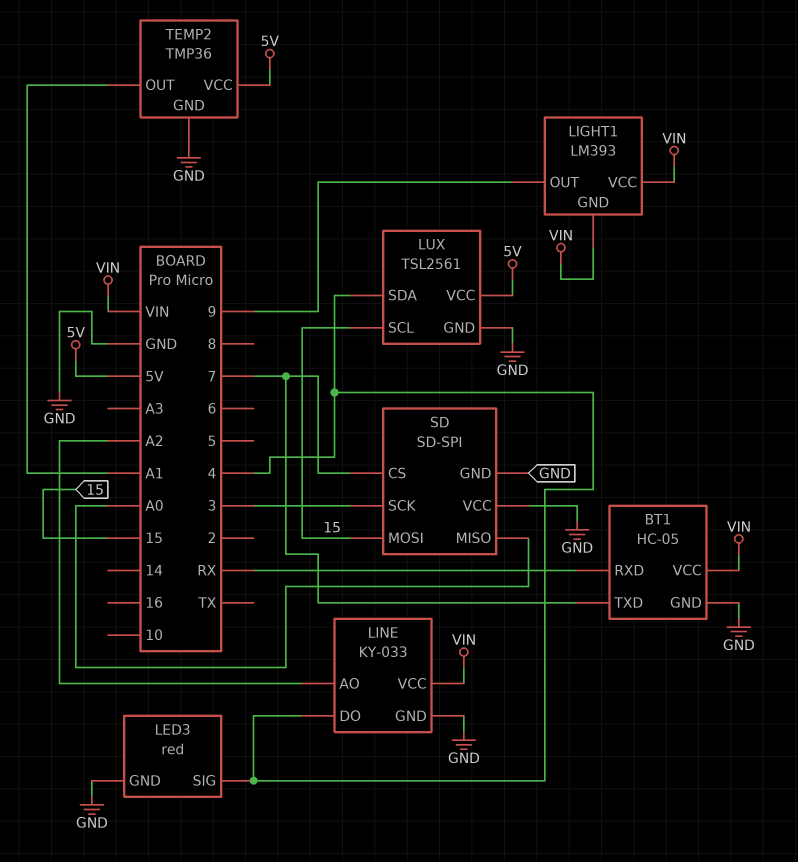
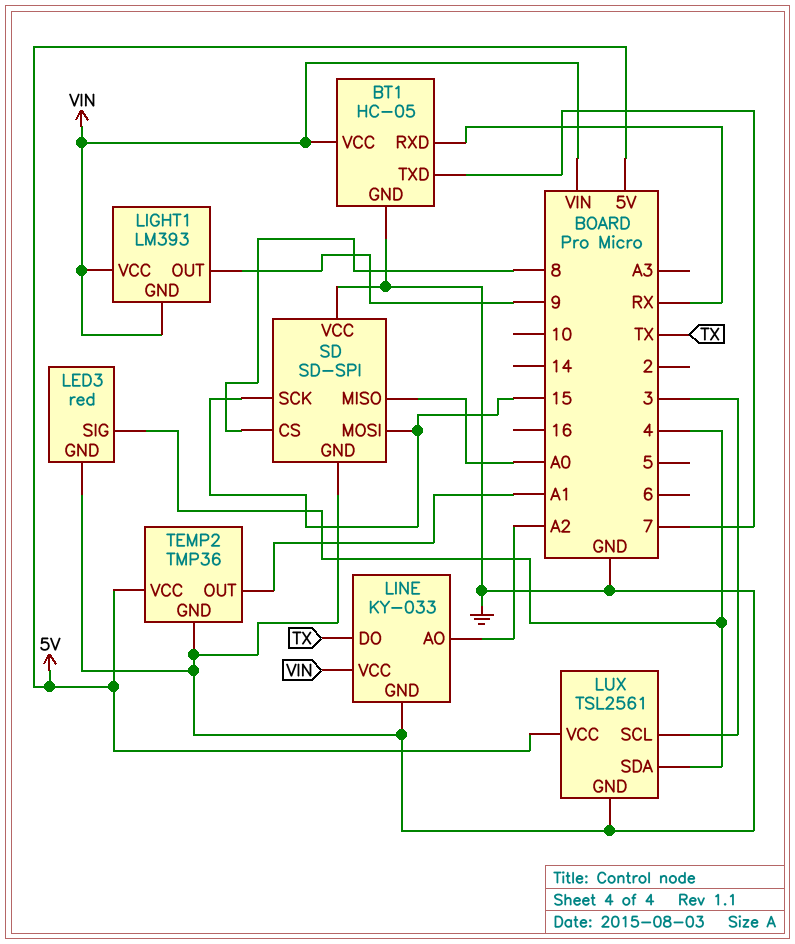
LINE pin DO: 4 -> TX
LUX pin SCL: 15 -> 3
SD pin CS: 7 -> 8
SD pin SCK: 3 -> 15

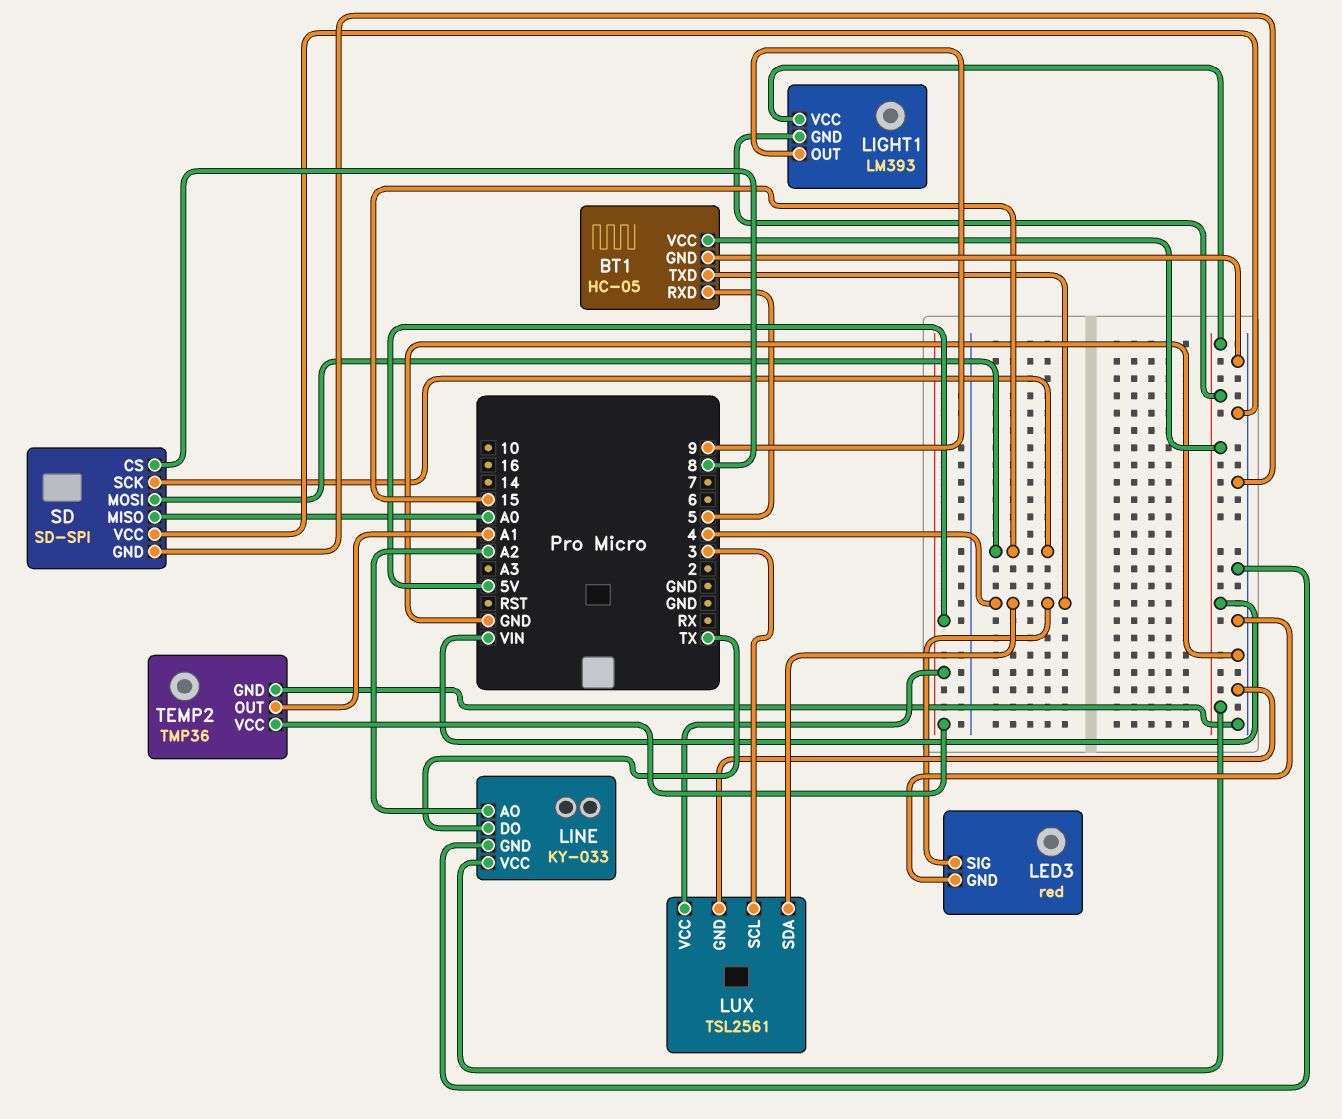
BT1 pin RXD: RX -> 5
BT1 pin TXD: 7 -> 4

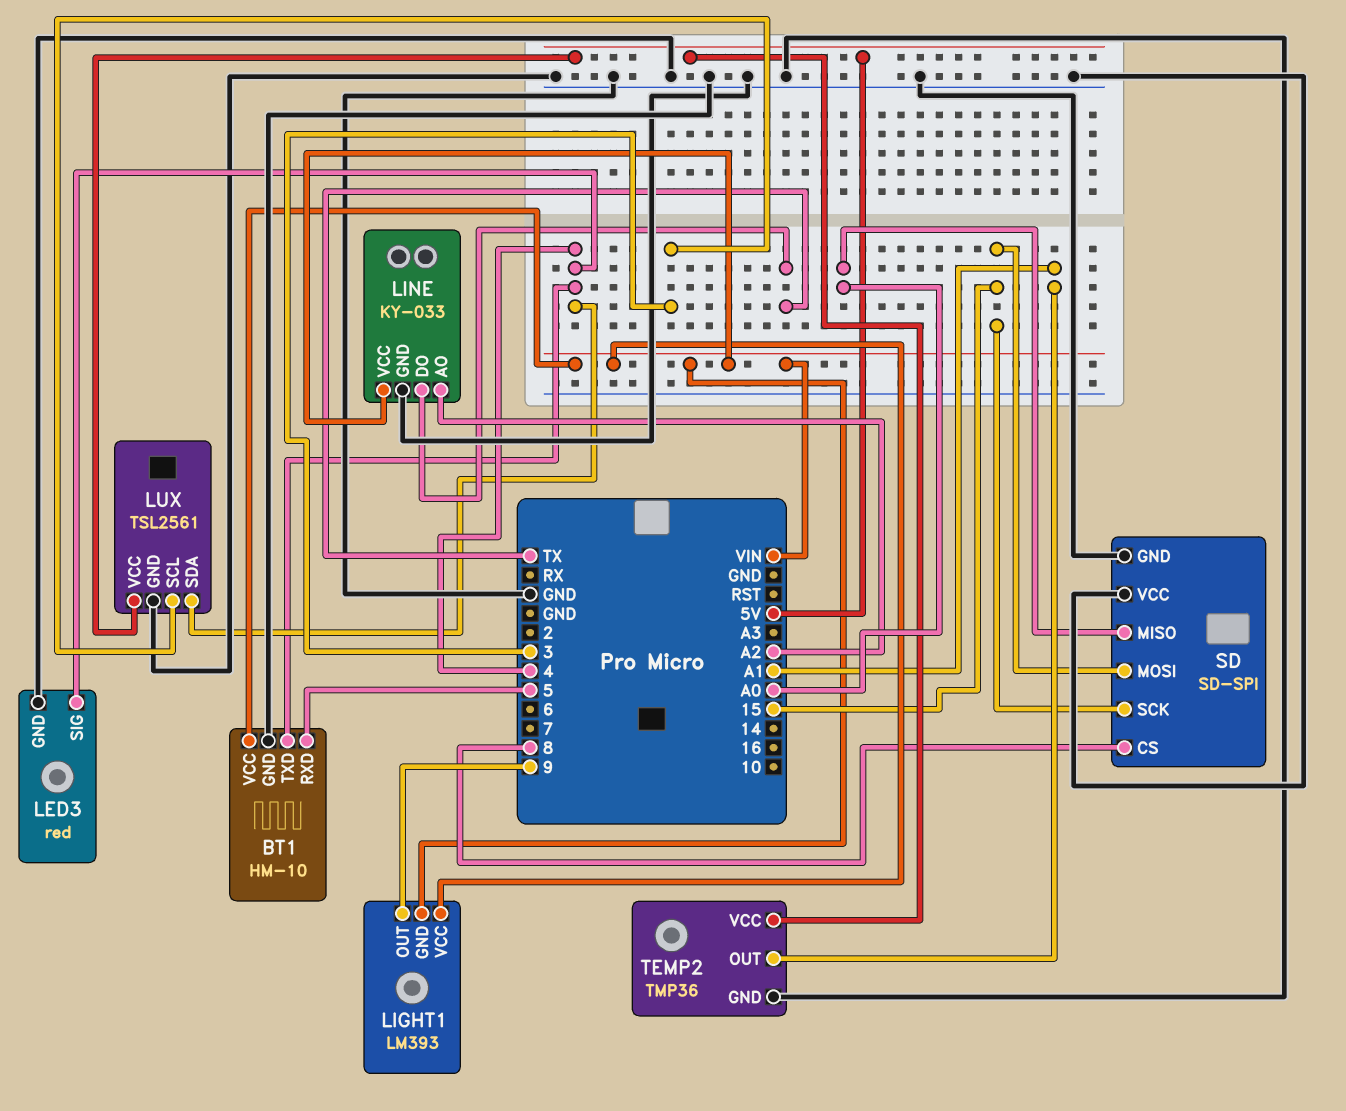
BT1: HC-05 -> HM-10

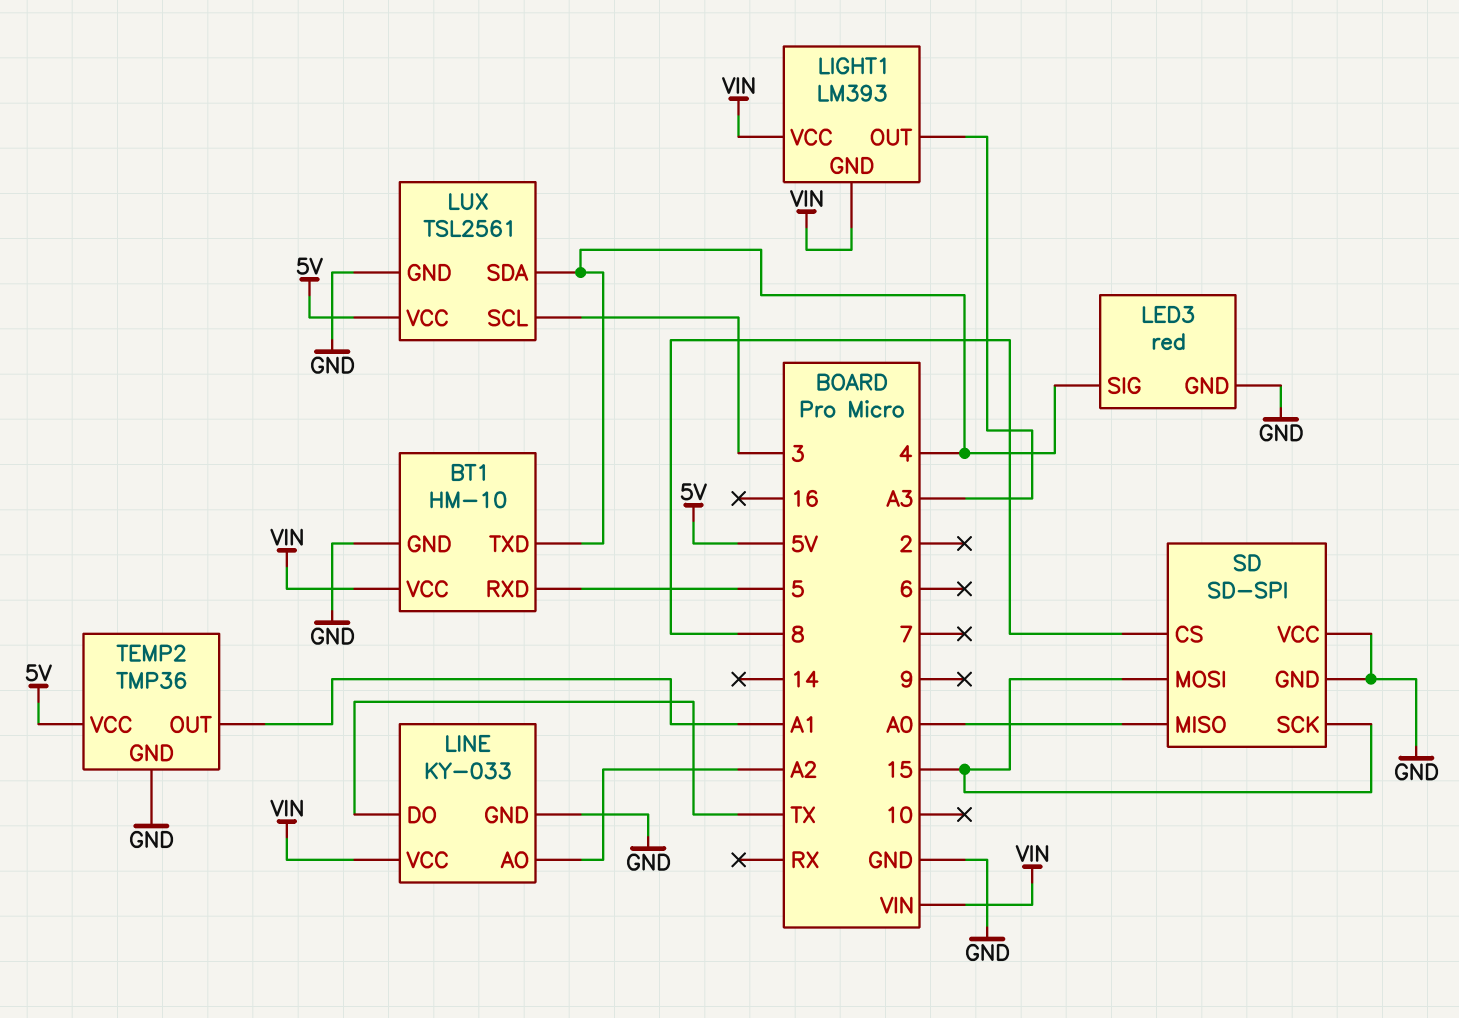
LIGHT1 pin OUT: 9 -> A3

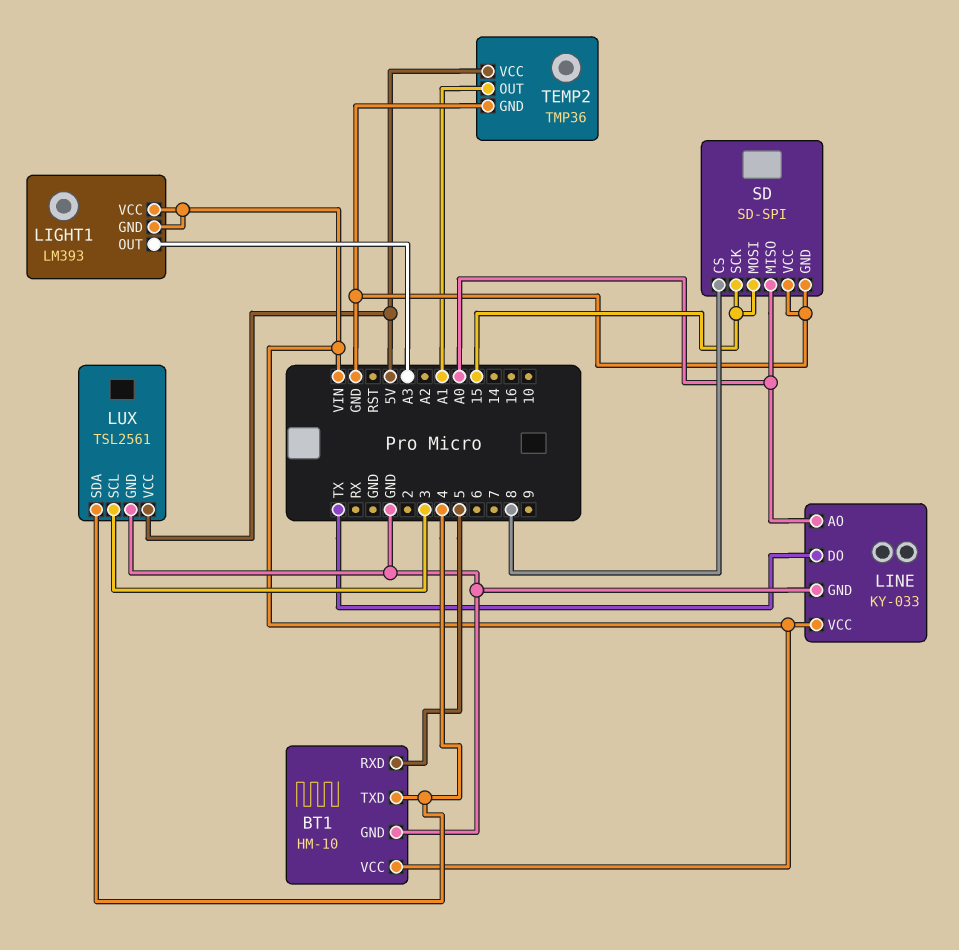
LED3: red -> none
LED3 pin GND: GND -> none
LED3 pin SIG: 4 -> none
LINE pin AO: A2 -> A0

